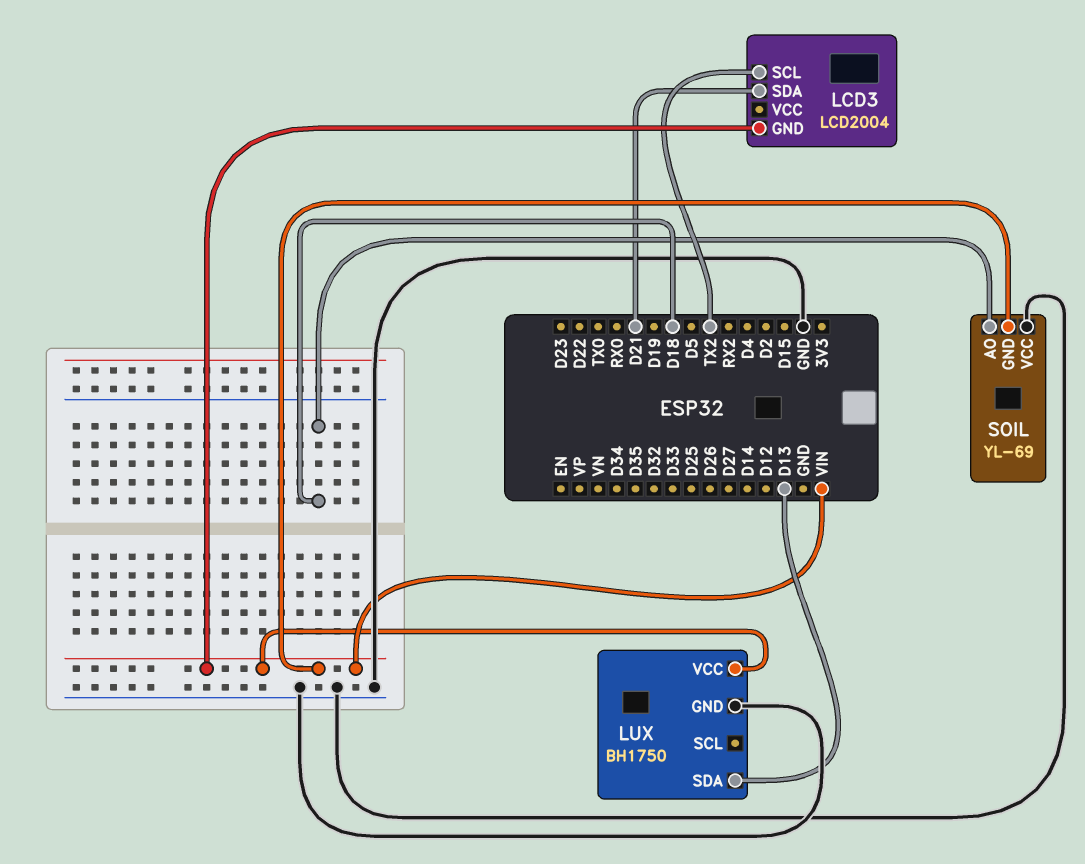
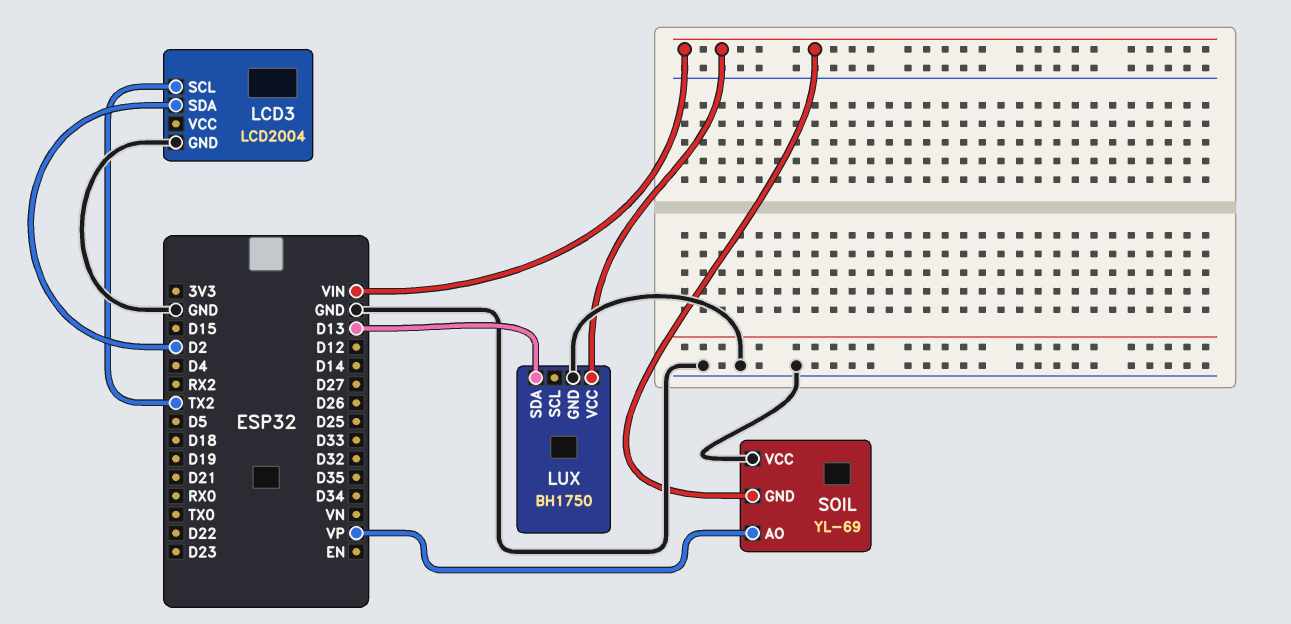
LCD3 pin GND: VIN -> GND
LCD3 pin SDA: D21 -> D2
SOIL pin AO: D18 -> VP

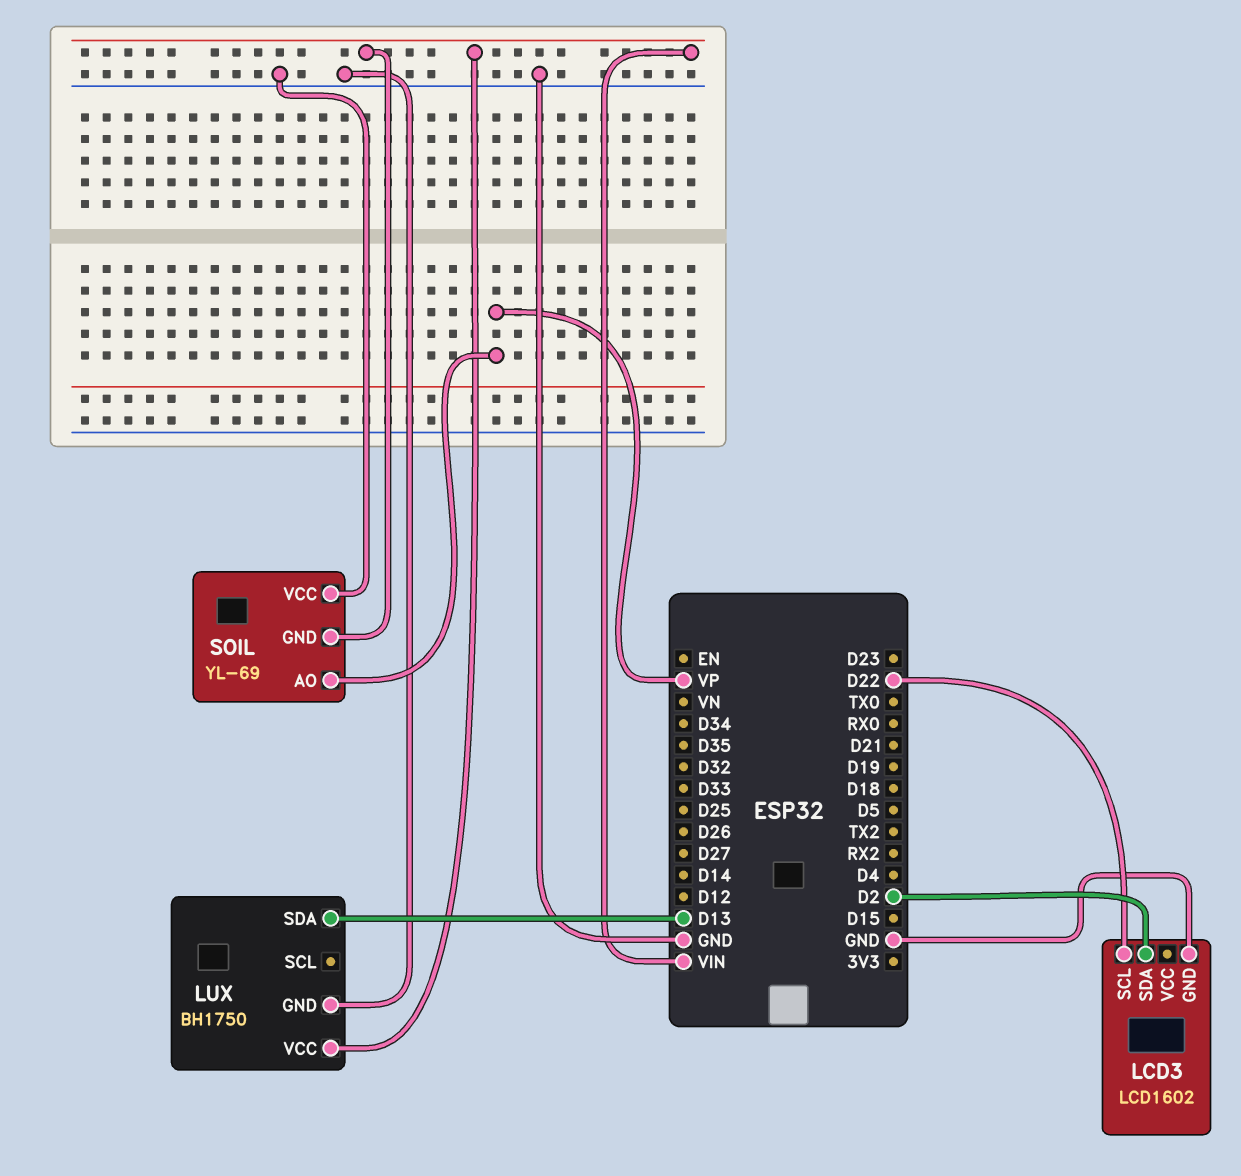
LCD3: LCD2004 -> LCD1602
LCD3 pin SCL: TX2 -> D22

